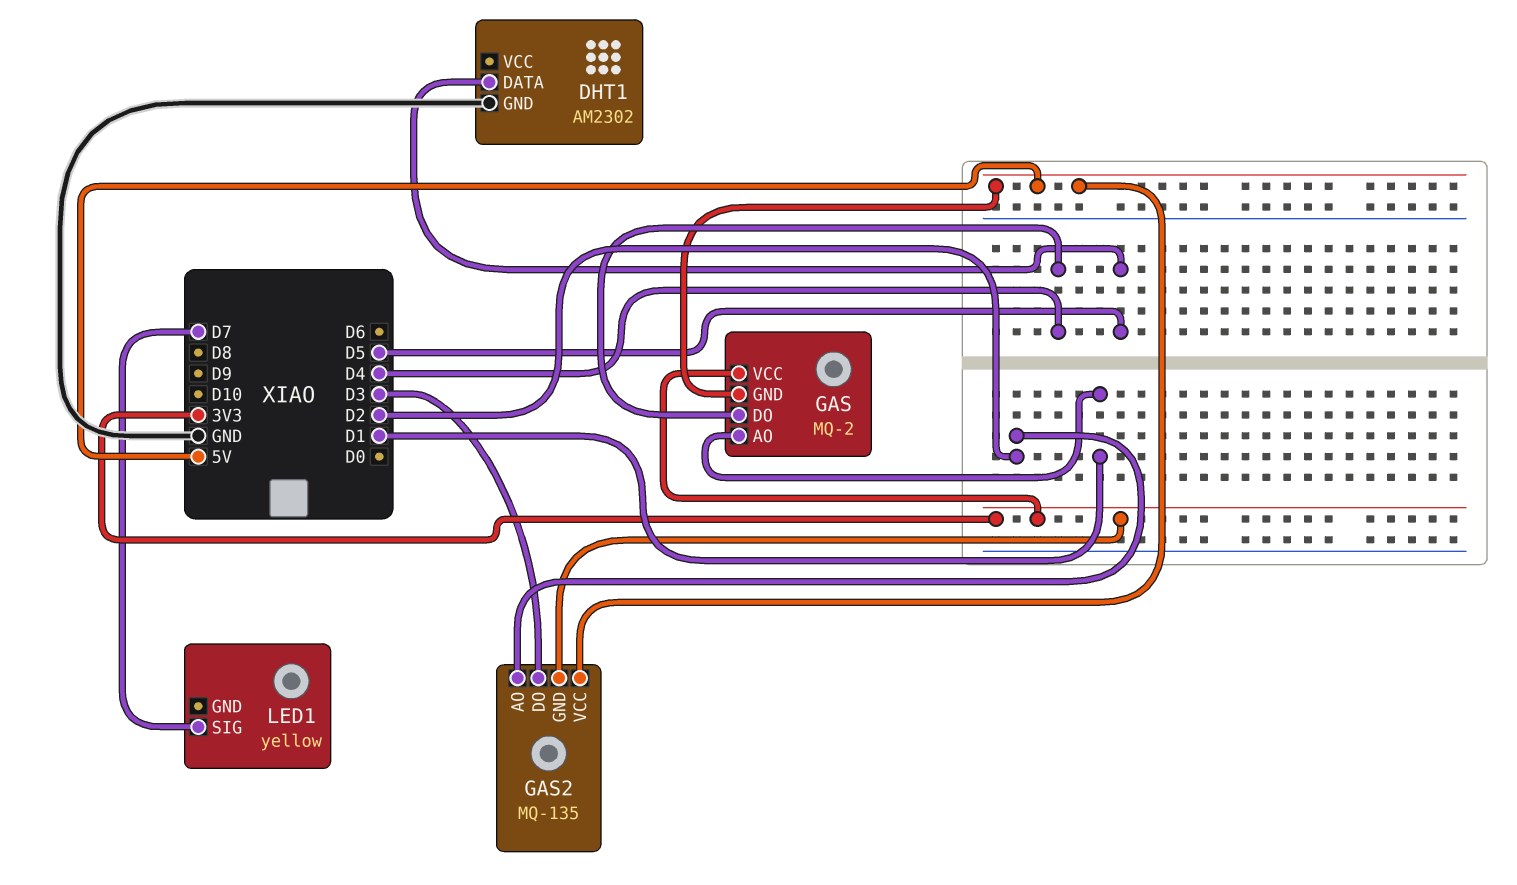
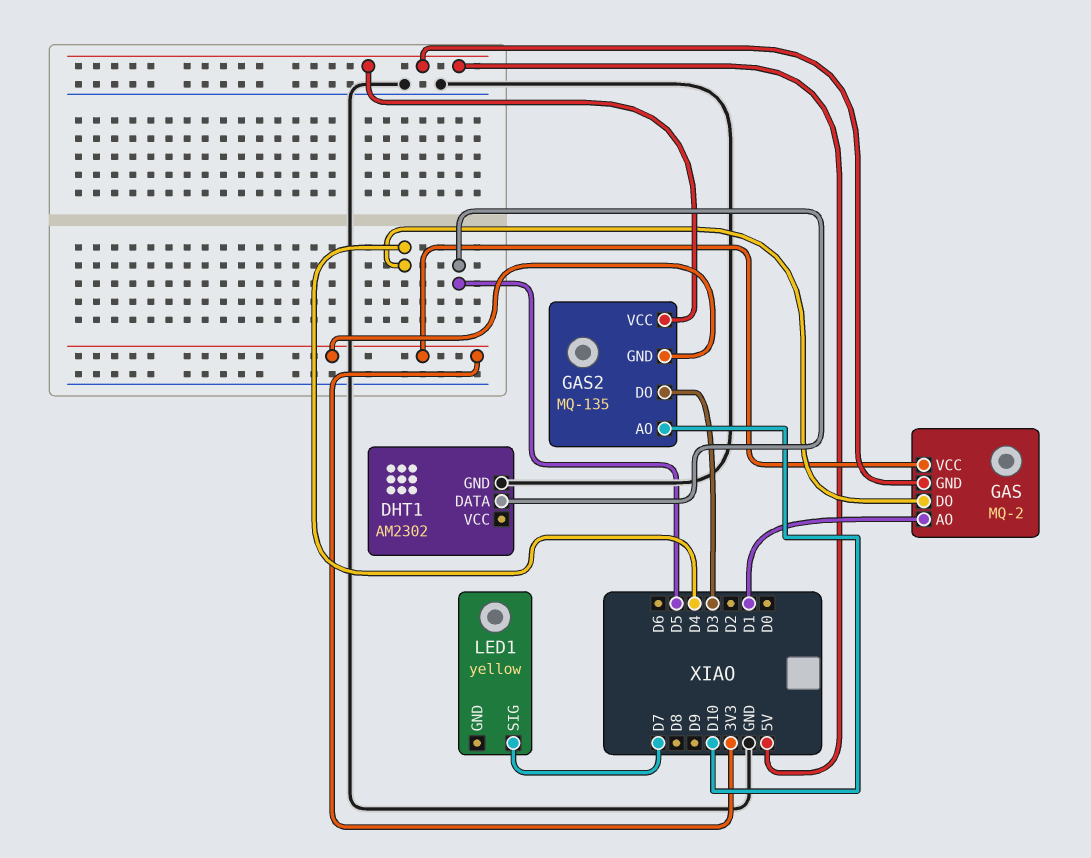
GAS2 pin AO: D2 -> D10

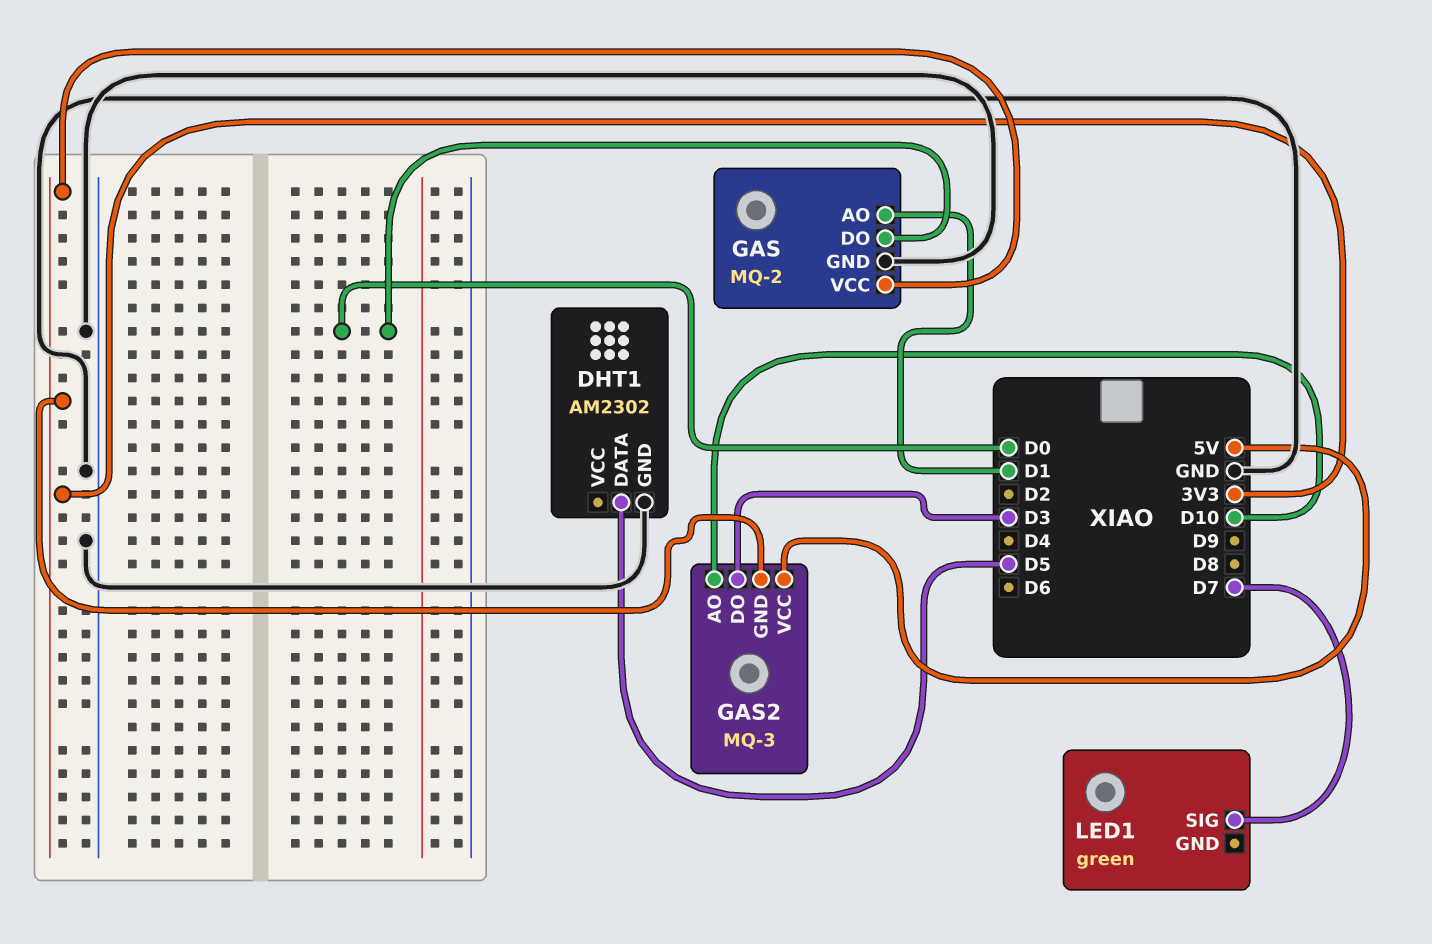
GAS pin DO: D4 -> D0
GAS pin GND: 5V -> GND
GAS2: MQ-135 -> MQ-3
LED1: yellow -> green

